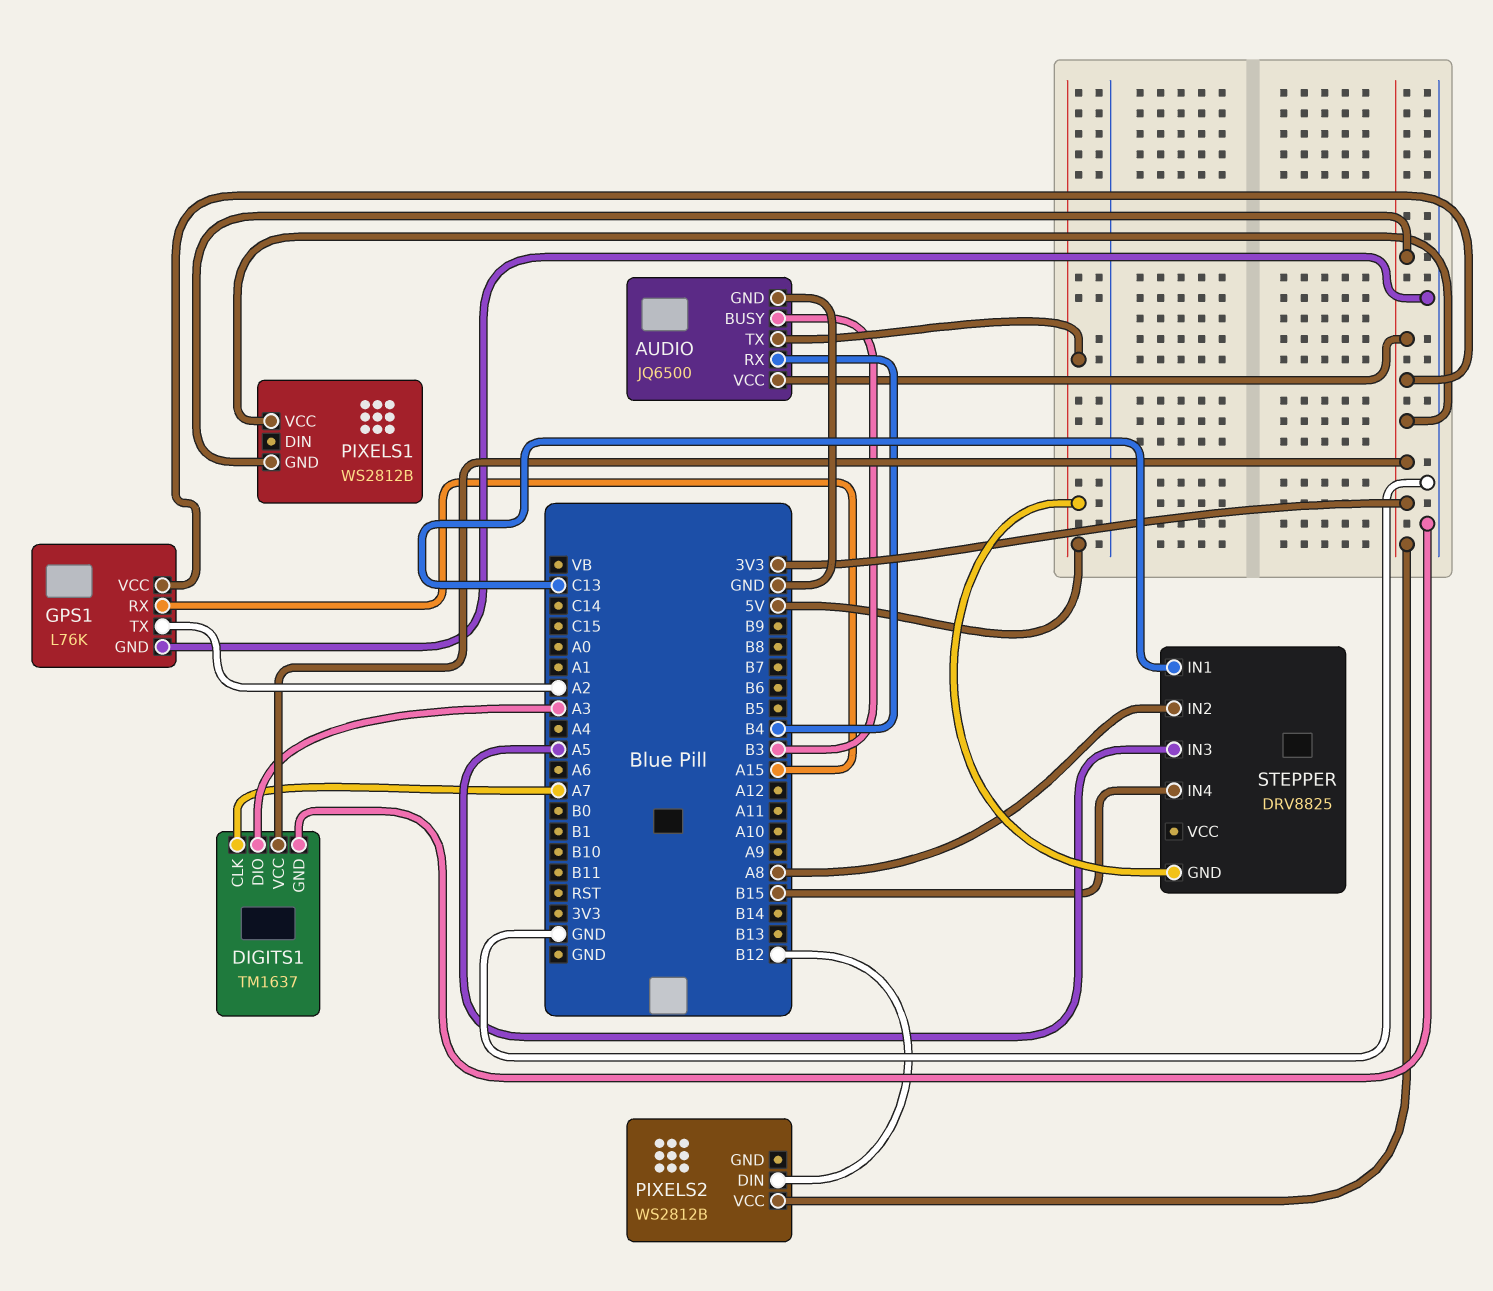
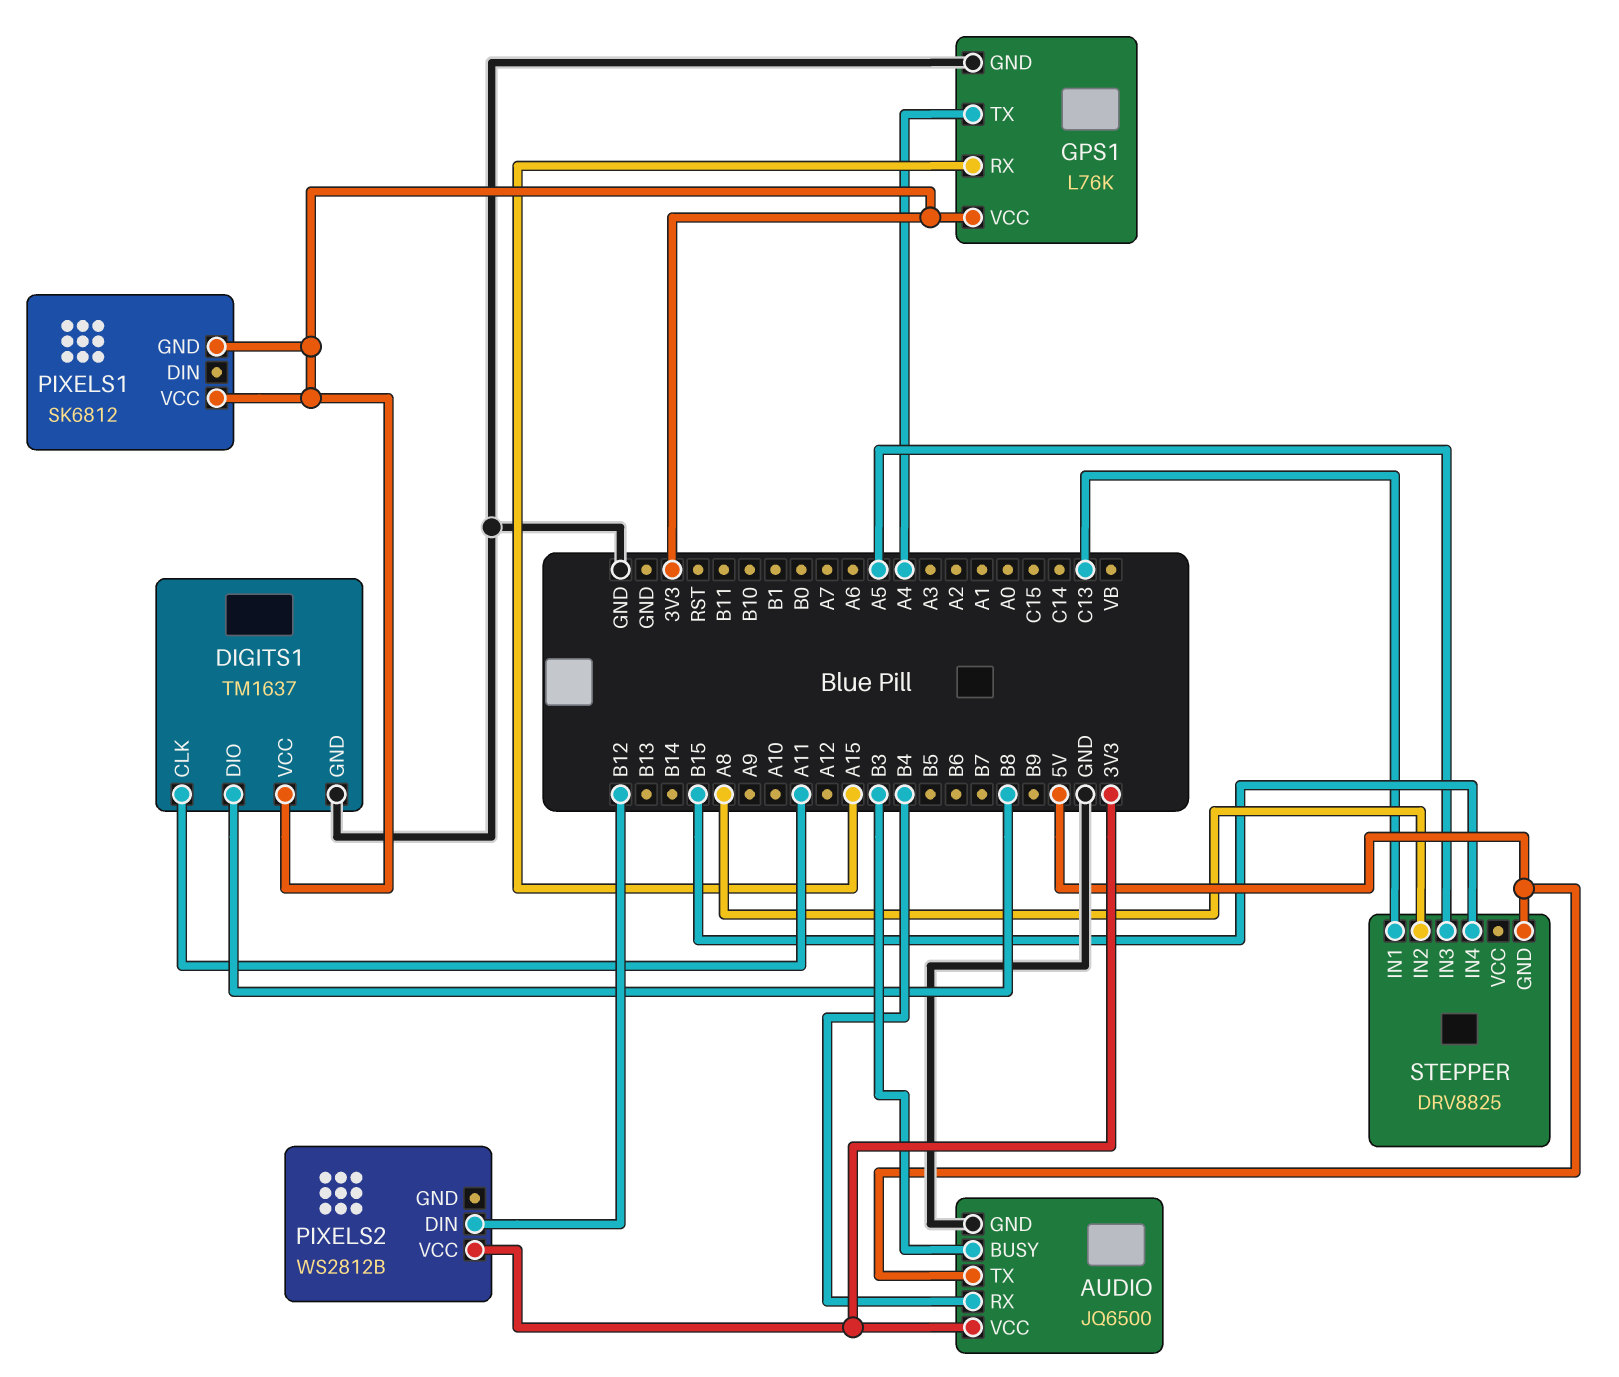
DIGITS1 pin CLK: A7 -> A11
DIGITS1 pin DIO: A3 -> B8
GPS1 pin TX: A2 -> A4
PIXELS1: WS2812B -> SK6812

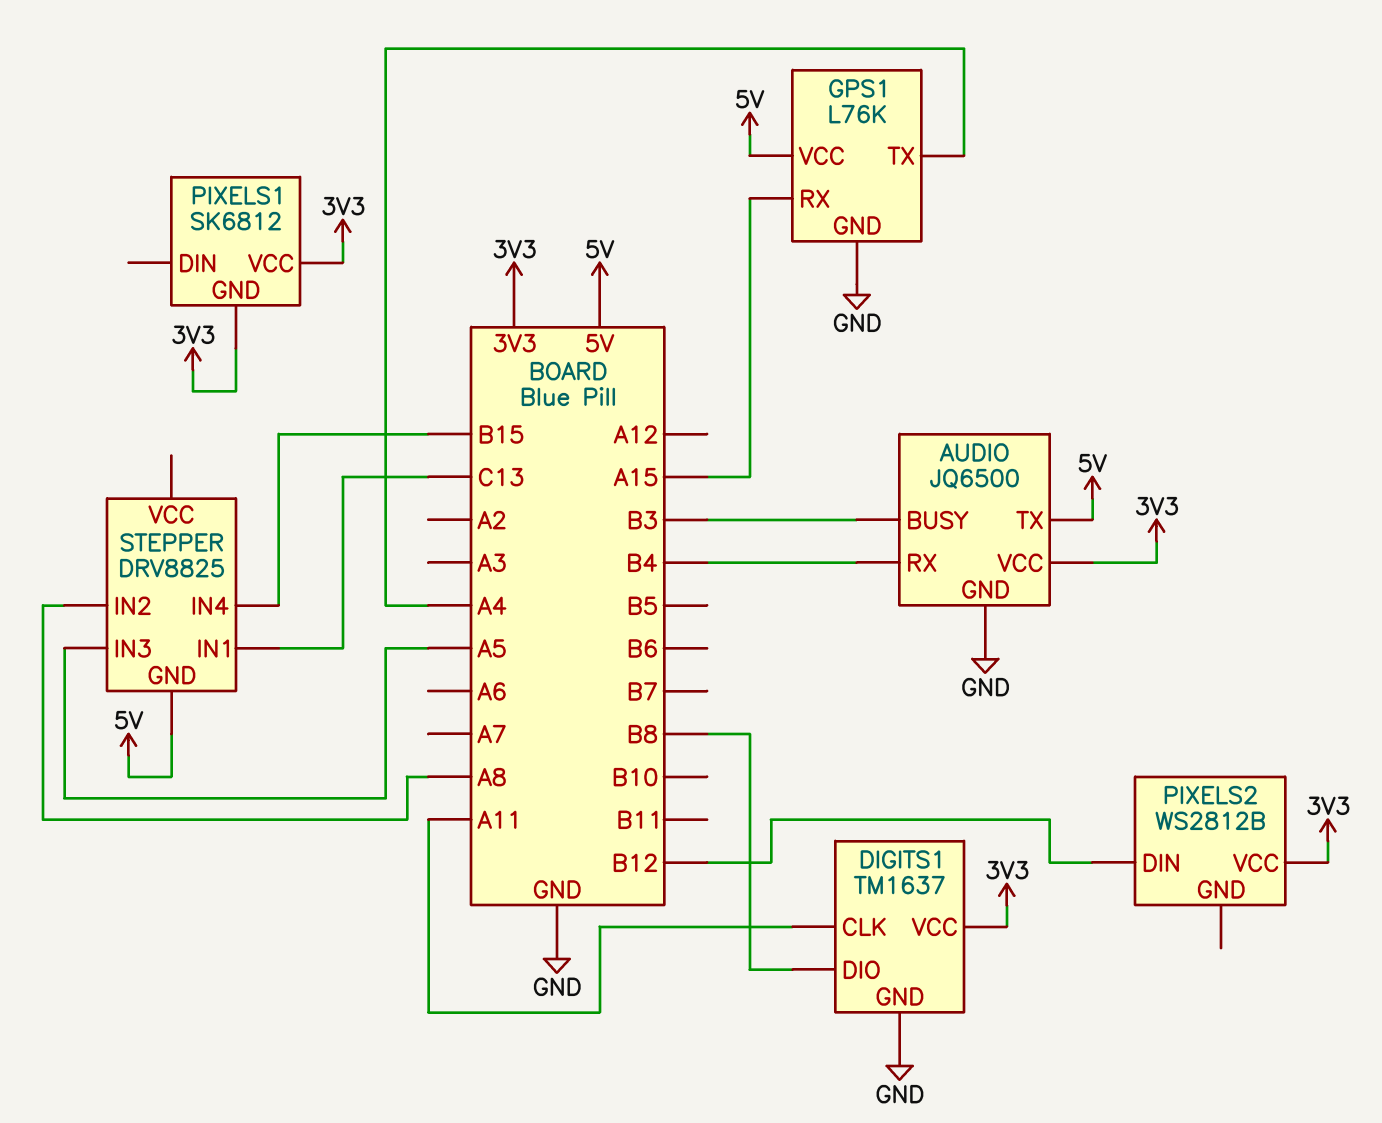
GPS1 pin VCC: 3V3 -> 5V

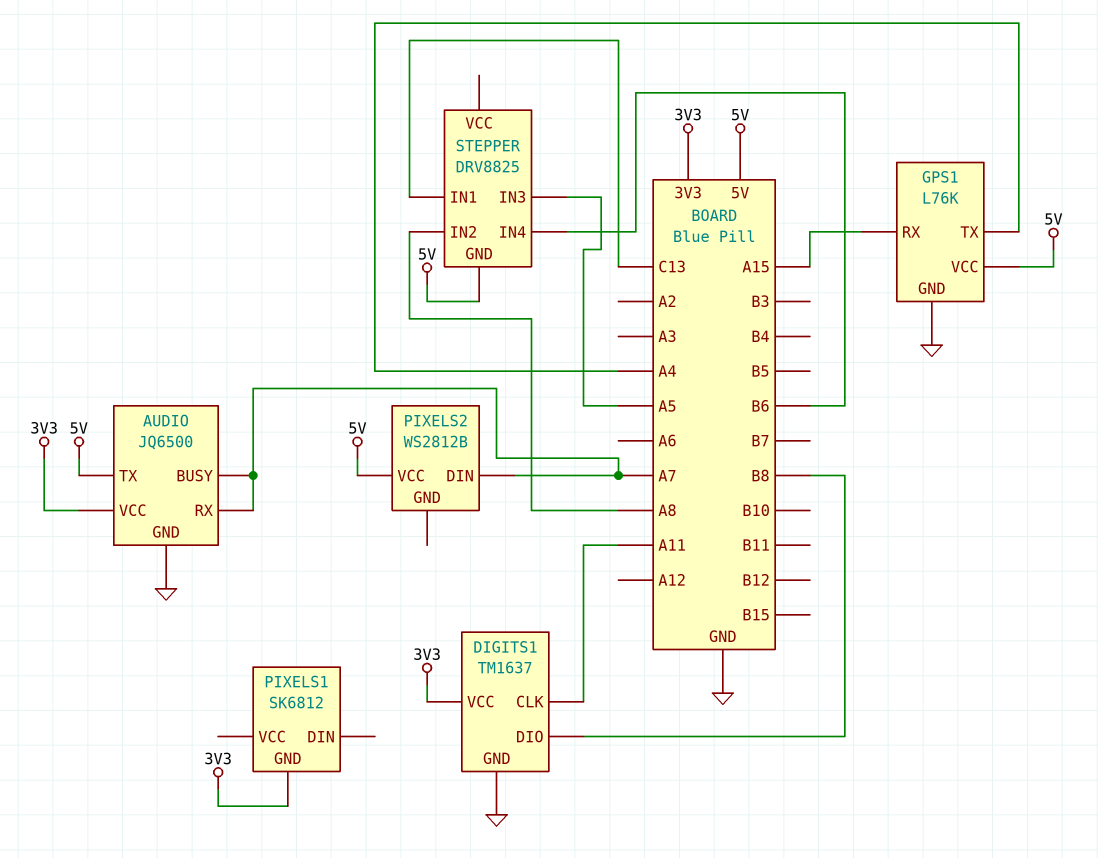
AUDIO pin BUSY: B3 -> A7
AUDIO pin RX: B4 -> A7
PIXELS1 pin VCC: 3V3 -> none
PIXELS2 pin DIN: B12 -> A7
PIXELS2 pin VCC: 3V3 -> 5V
STEPPER pin IN4: B15 -> B6

